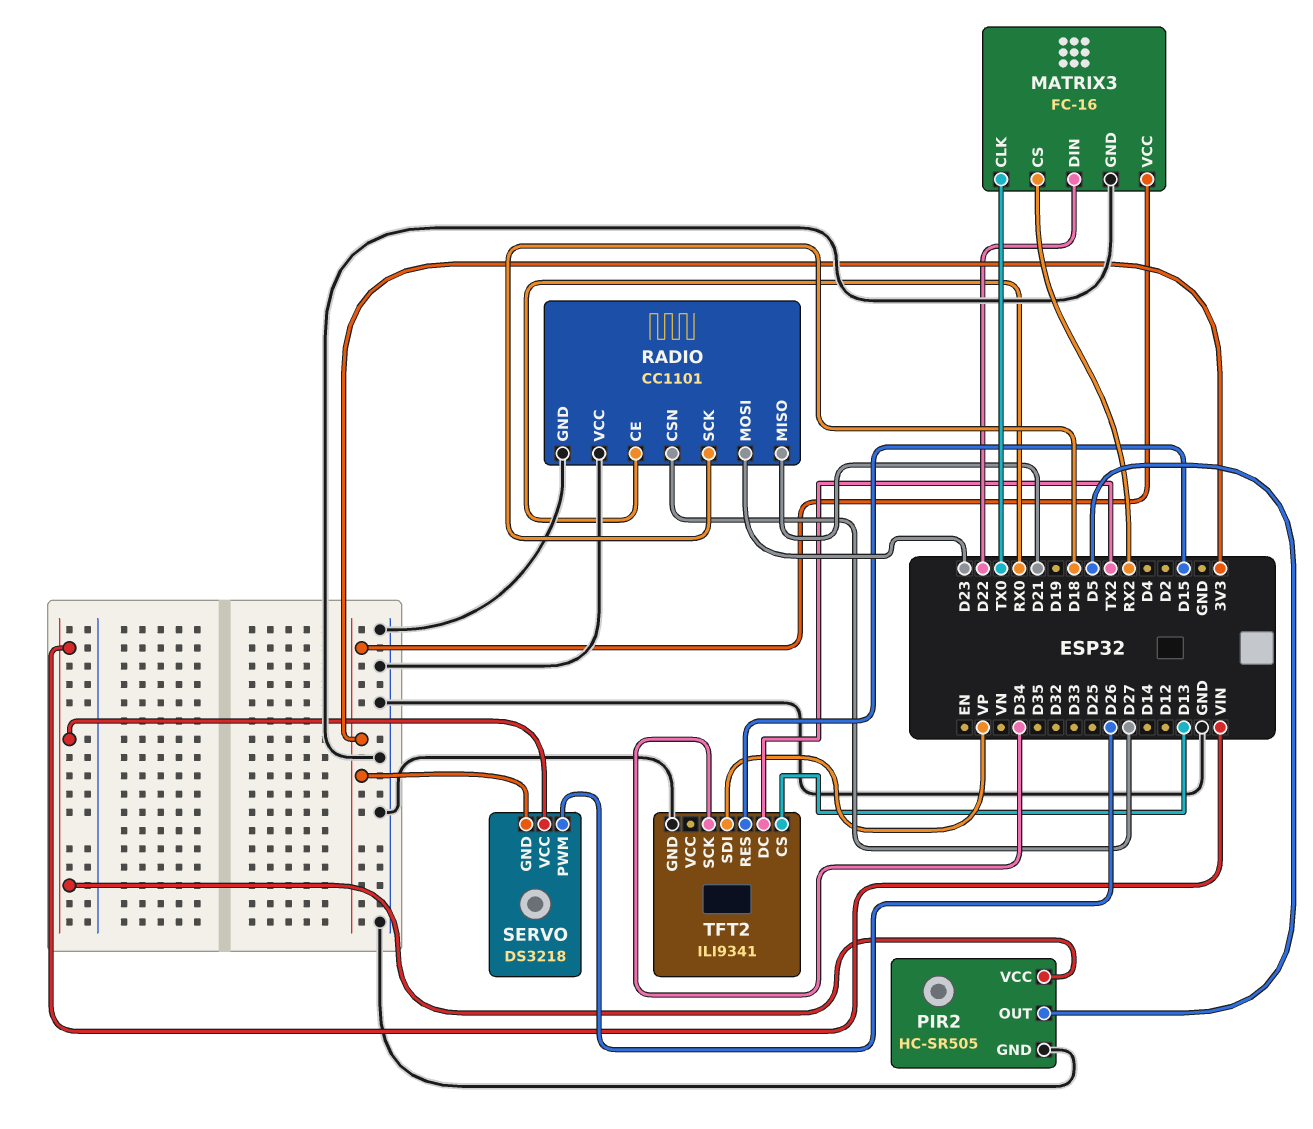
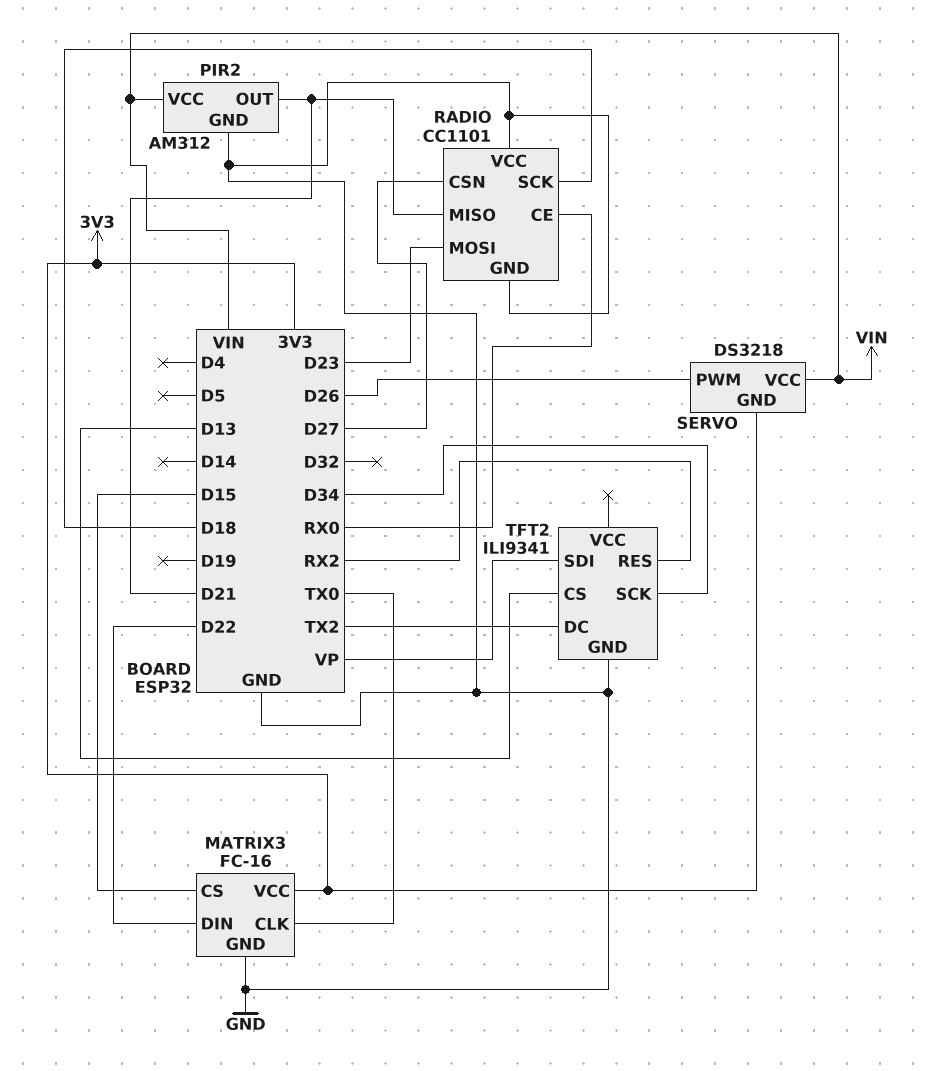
MATRIX3 pin CS: RX2 -> D15
PIR2: HC-SR505 -> AM312
PIR2 pin OUT: D5 -> D21
TFT2 pin RES: D15 -> RX2

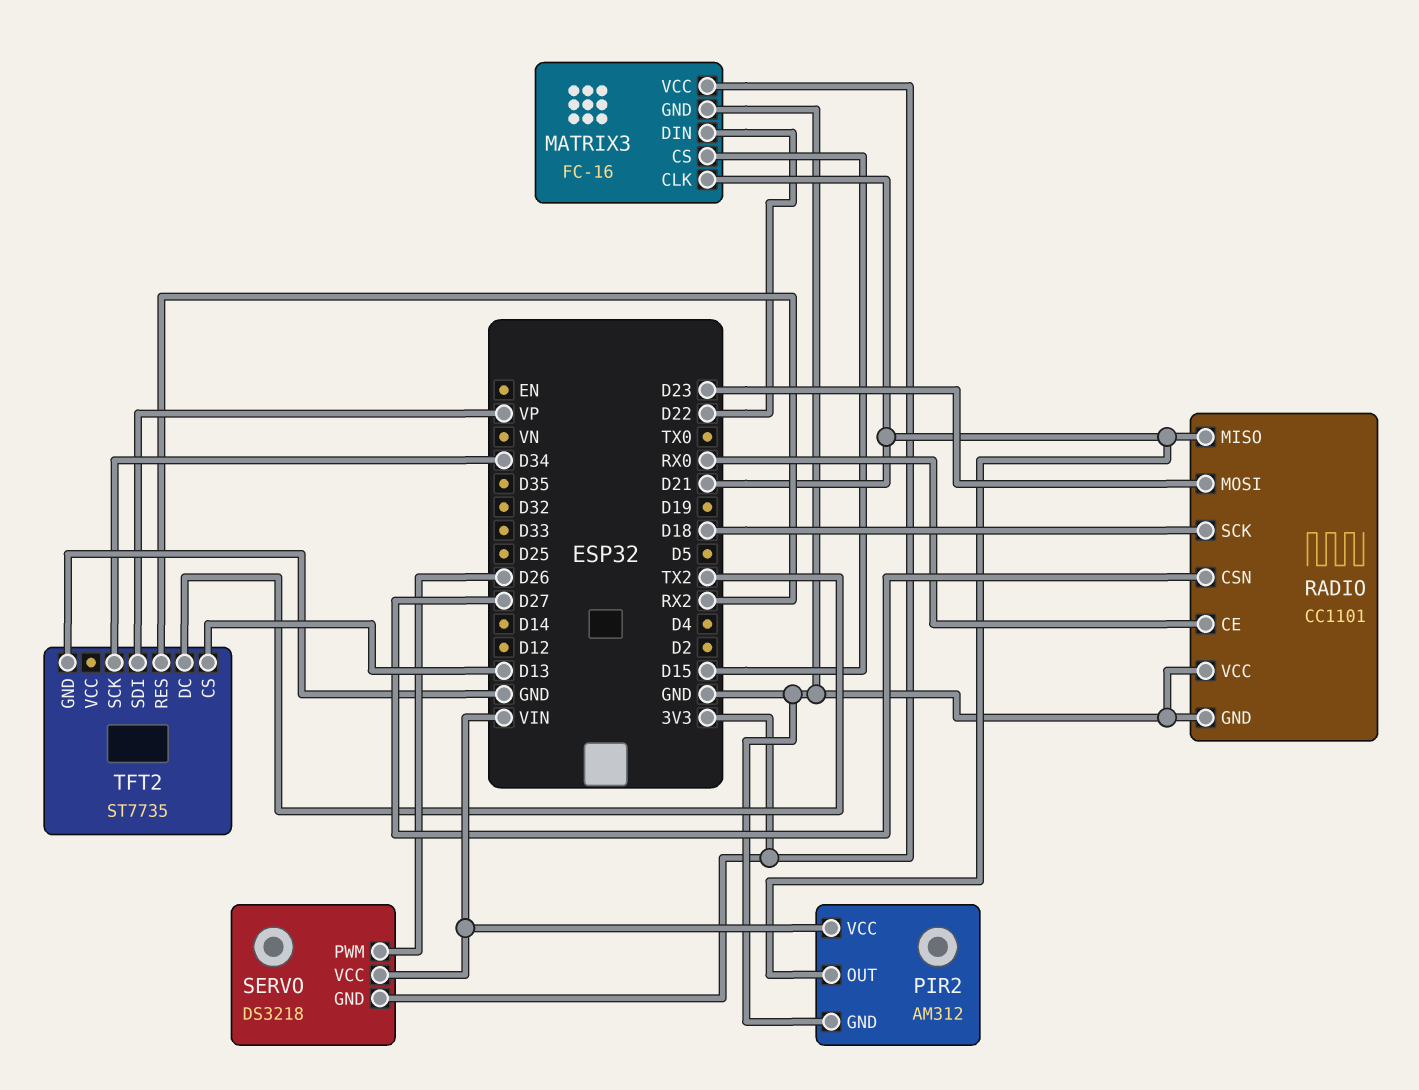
MATRIX3 pin CLK: TX0 -> D21
TFT2: ILI9341 -> ST7735

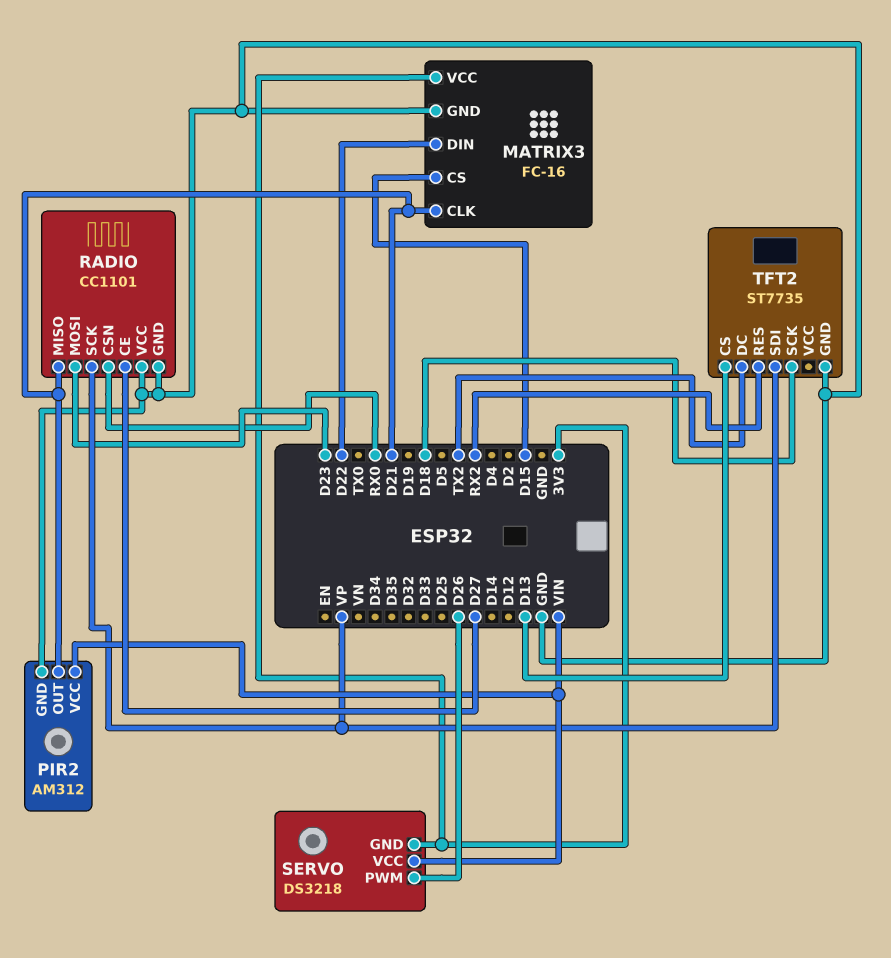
RADIO pin CE: RX0 -> D27
RADIO pin CSN: D27 -> RX0
RADIO pin SCK: D18 -> VP
TFT2 pin SCK: D34 -> D18

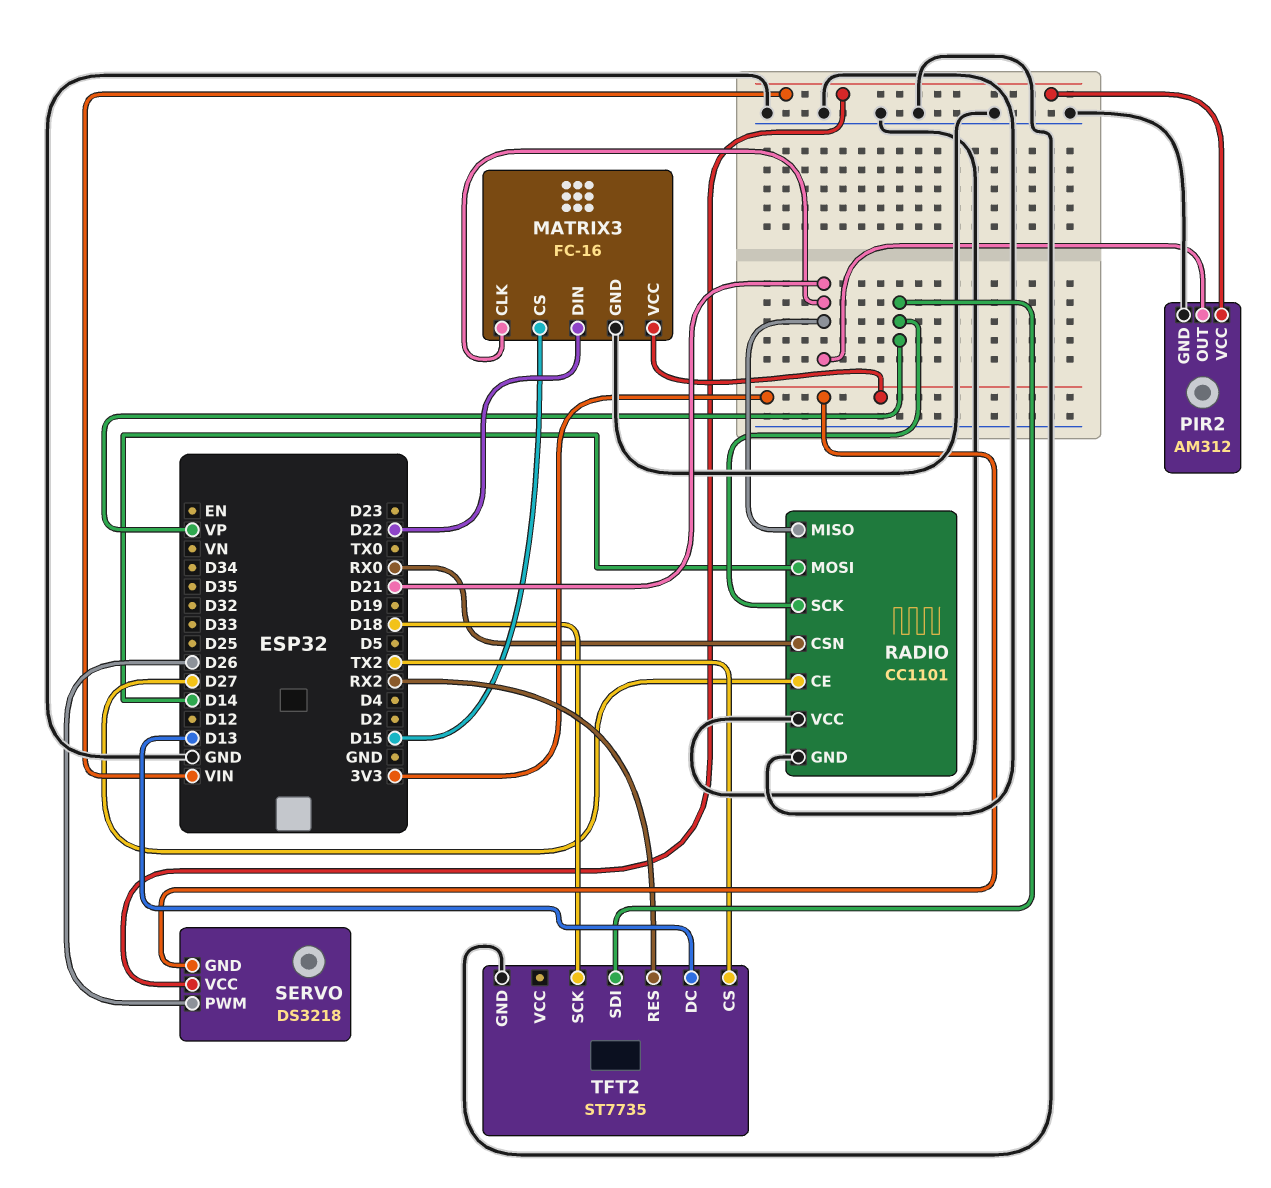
RADIO pin MOSI: D23 -> D14
TFT2 pin CS: D13 -> TX2
TFT2 pin DC: TX2 -> D13

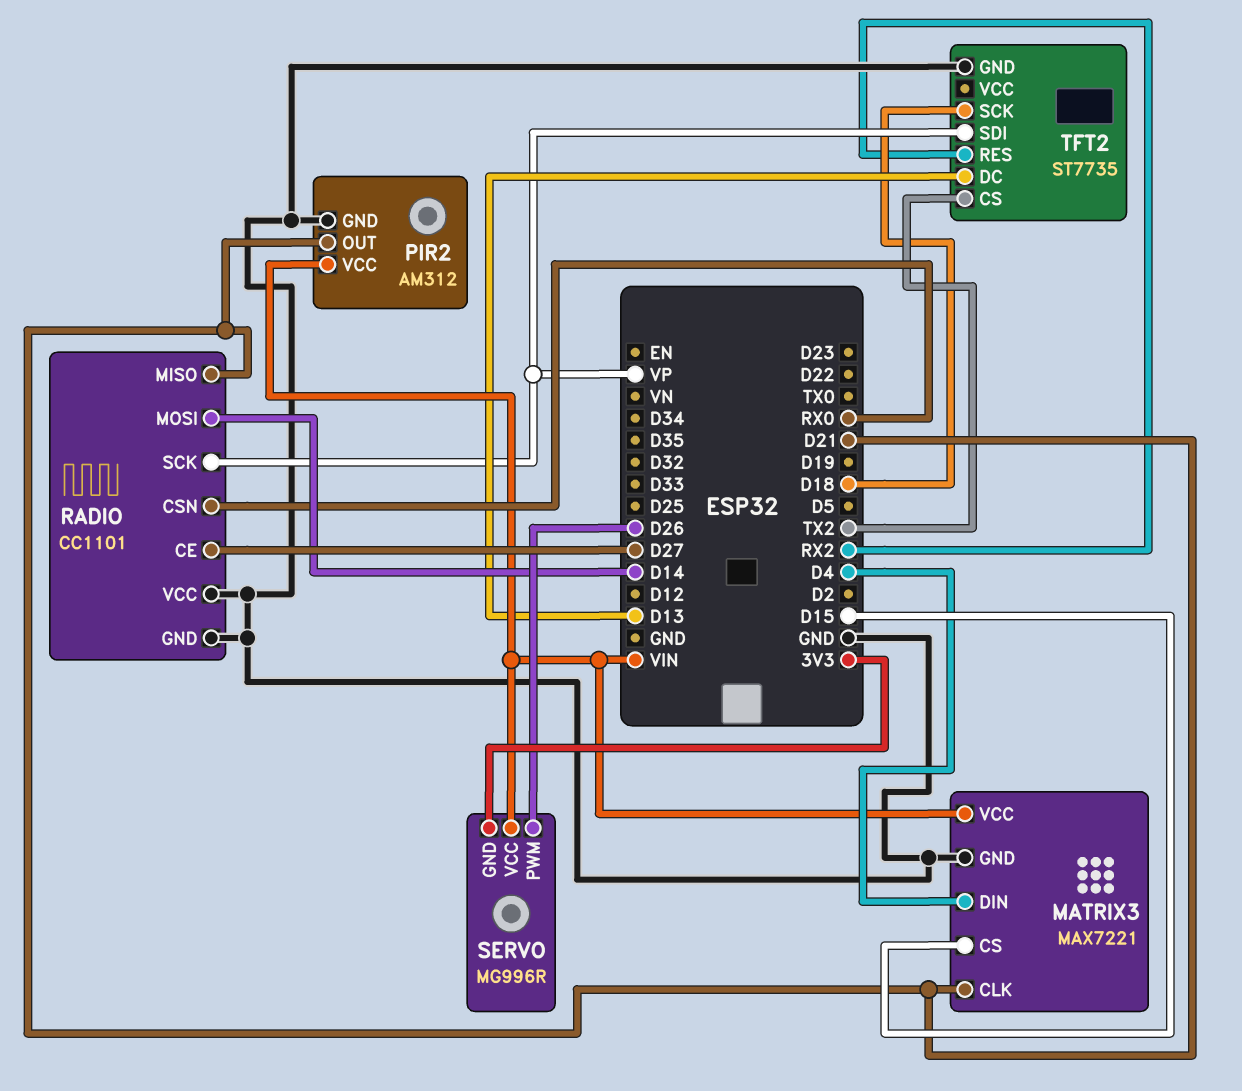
MATRIX3: FC-16 -> MAX7221
MATRIX3 pin DIN: D22 -> D4
MATRIX3 pin VCC: 3V3 -> VIN
SERVO: DS3218 -> MG996R

